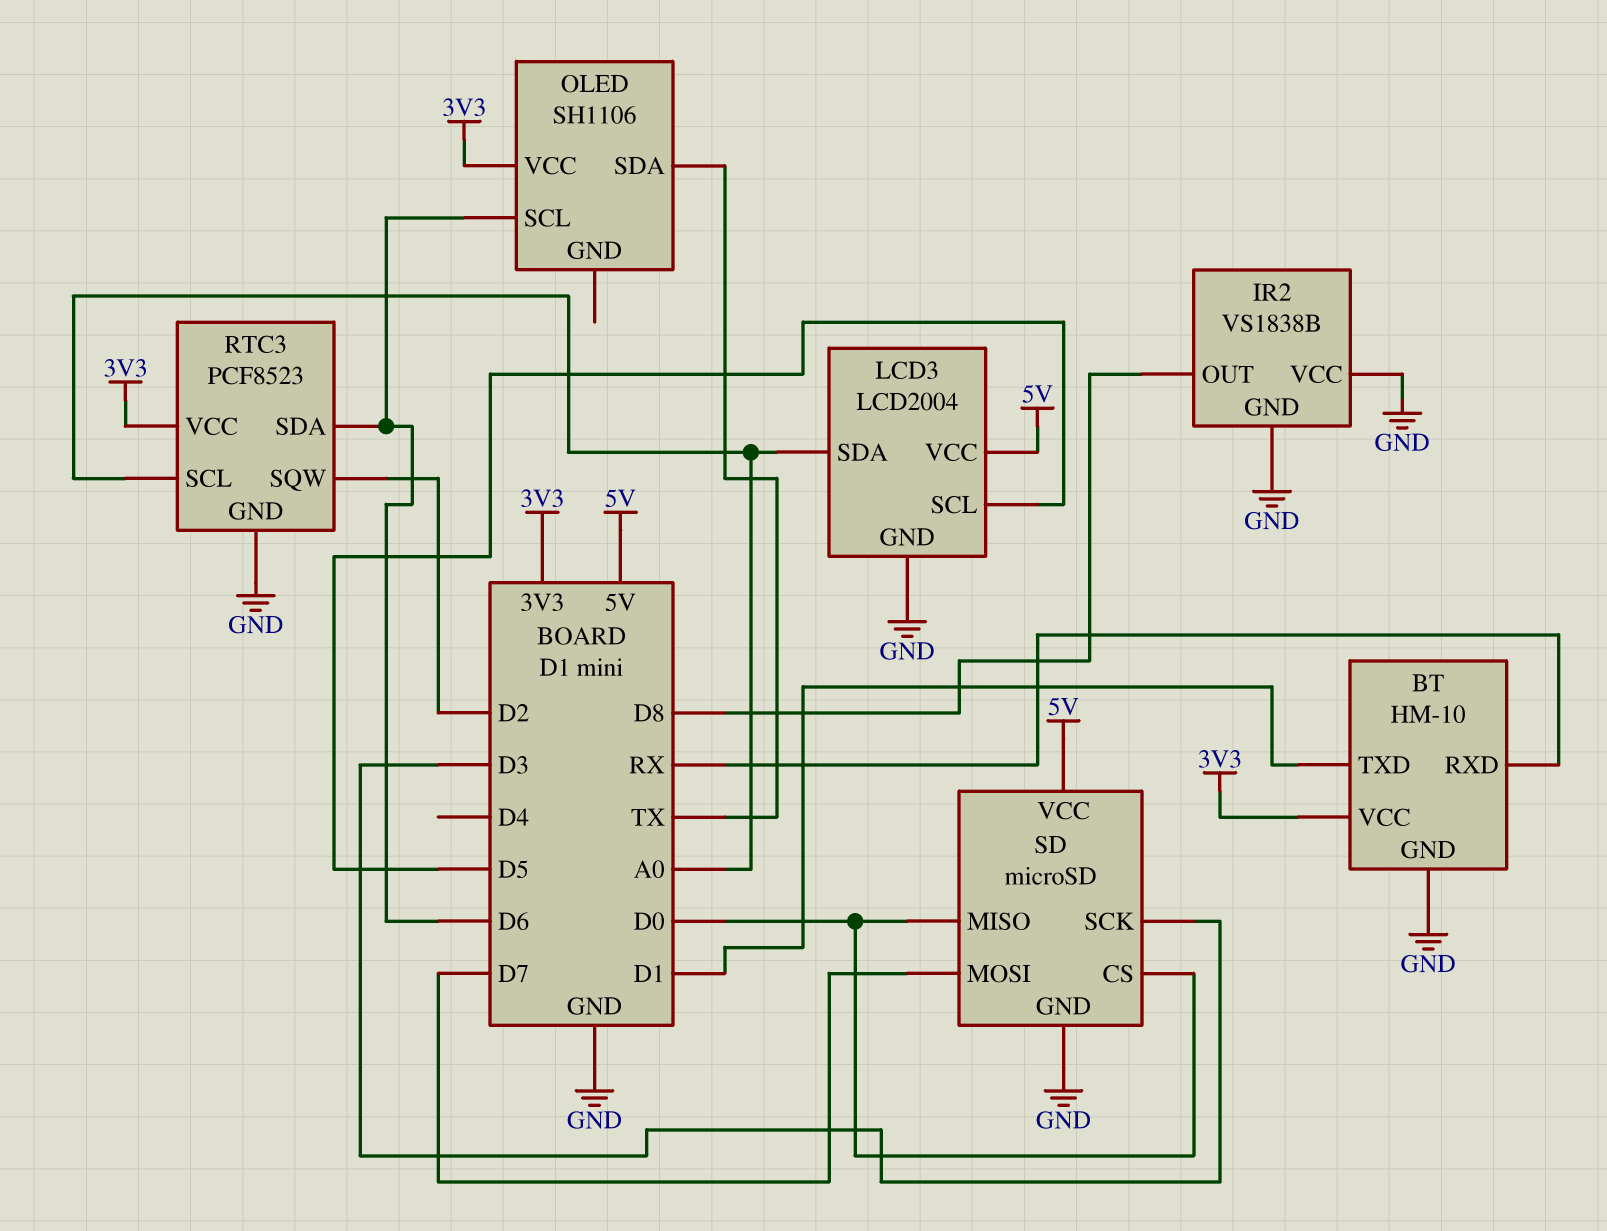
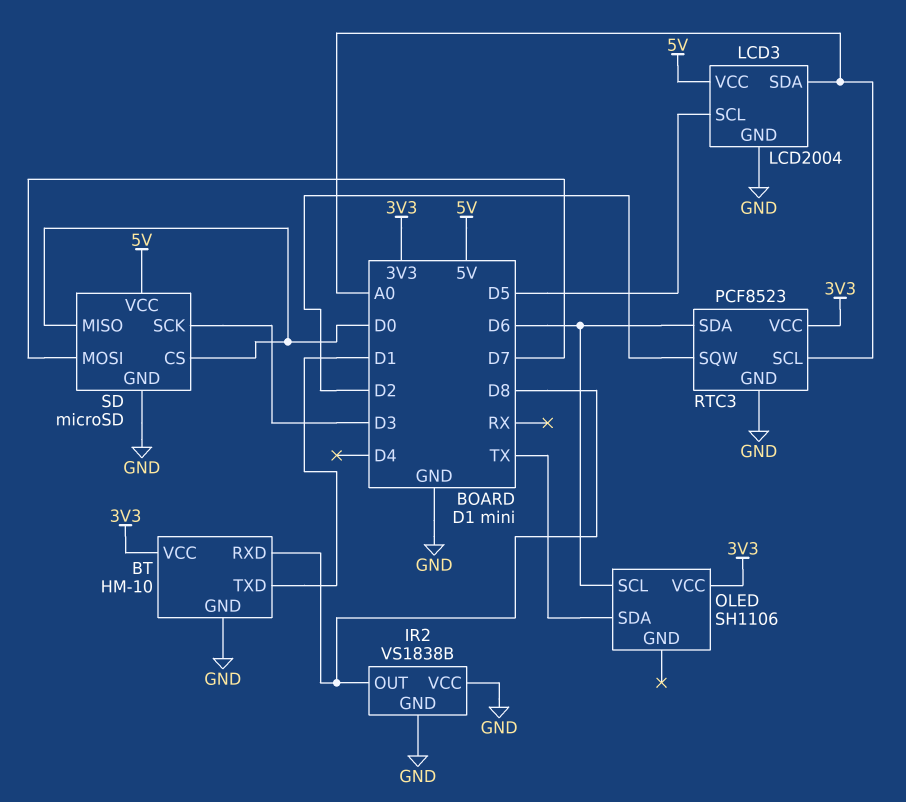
BT pin RXD: RX -> D8

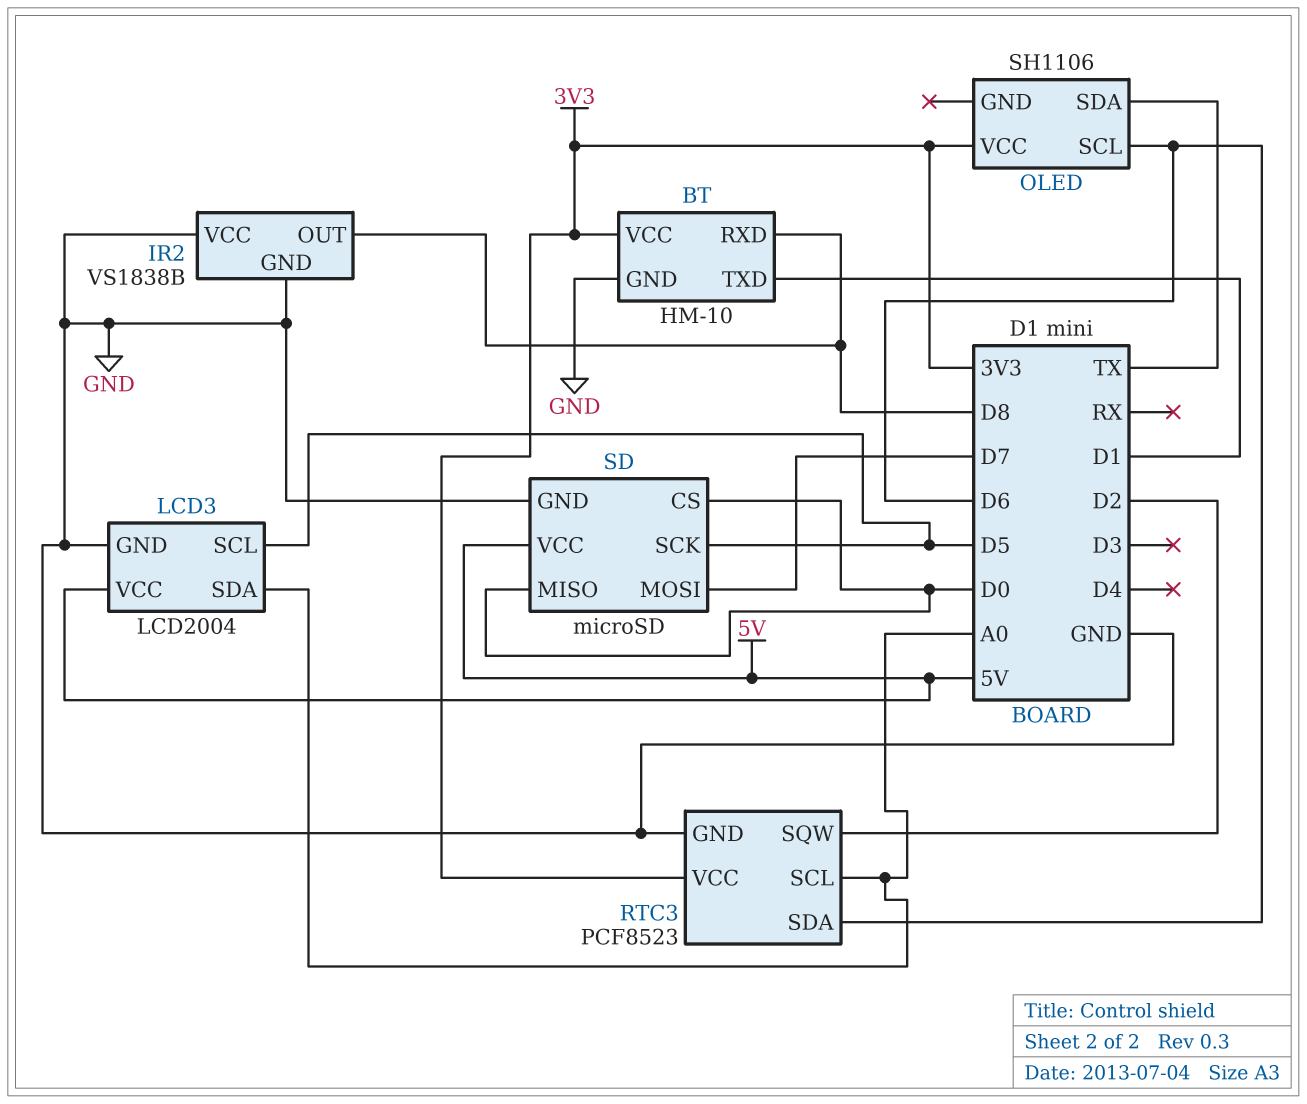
SD pin SCK: D3 -> D5

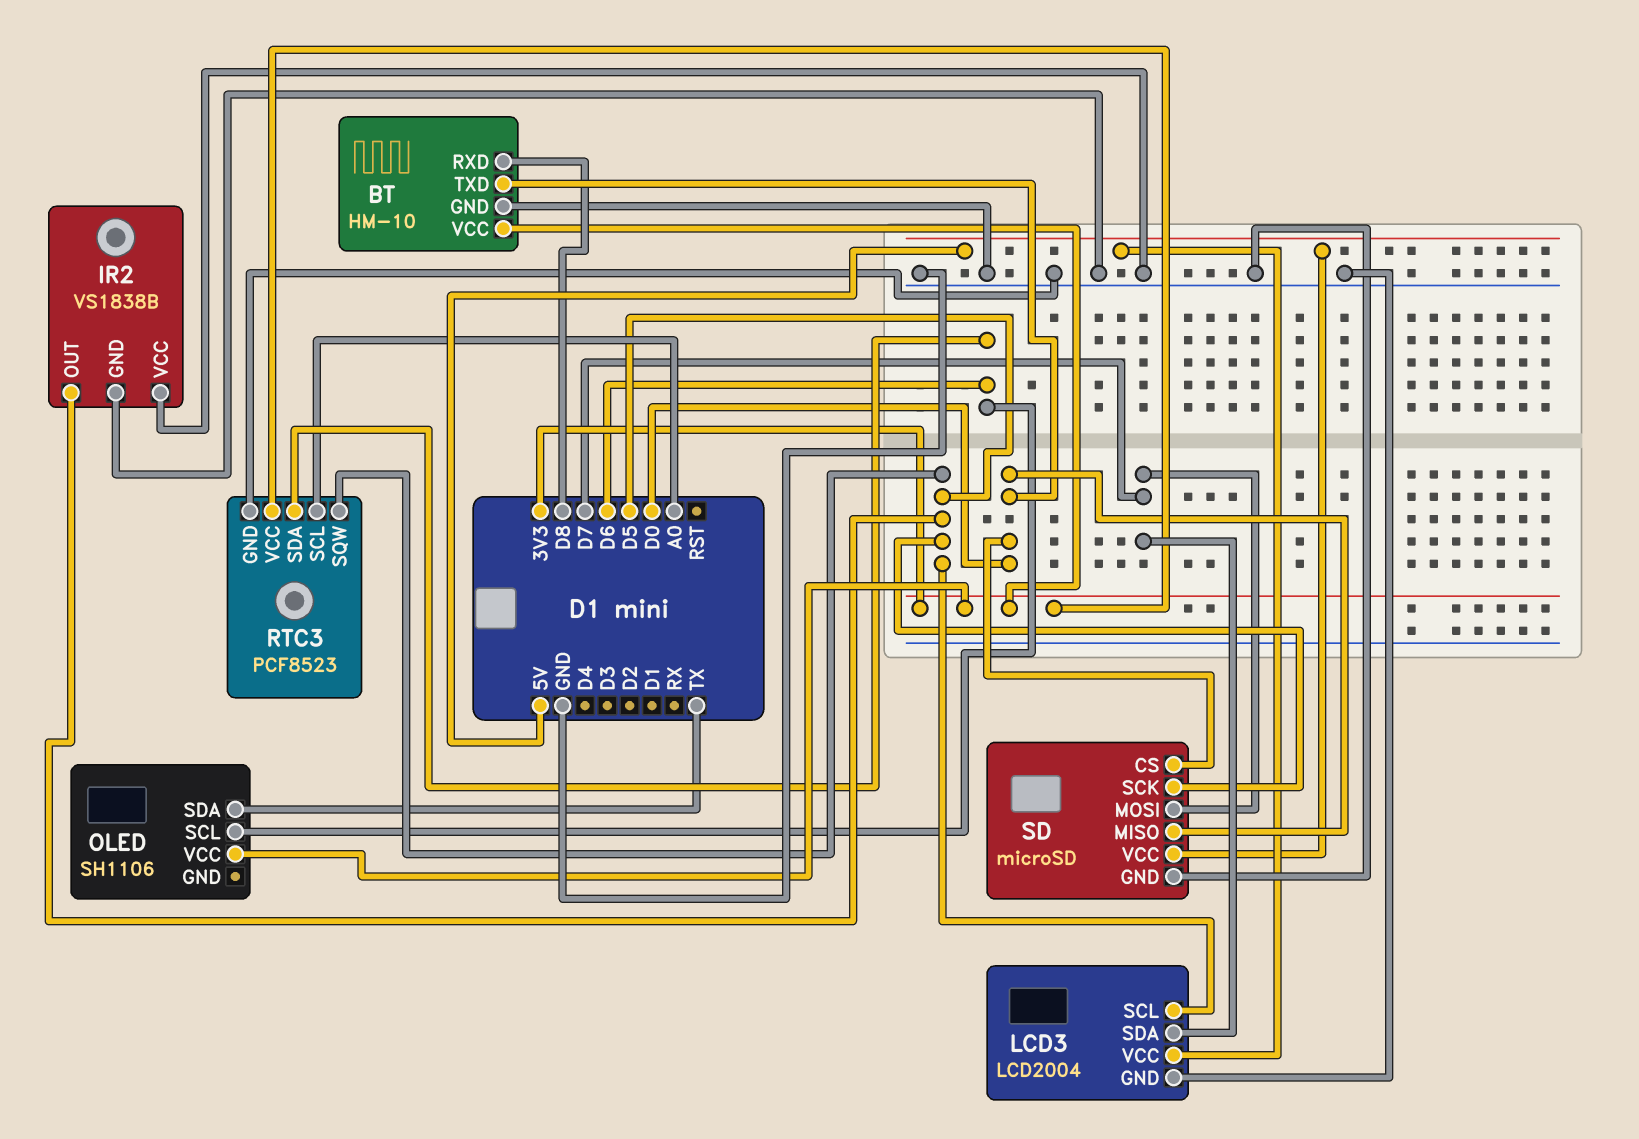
BT pin TXD: D1 -> D0
IR2 pin OUT: D8 -> D5
LCD3 pin SDA: A0 -> D7
RTC3 pin SQW: D2 -> D5

